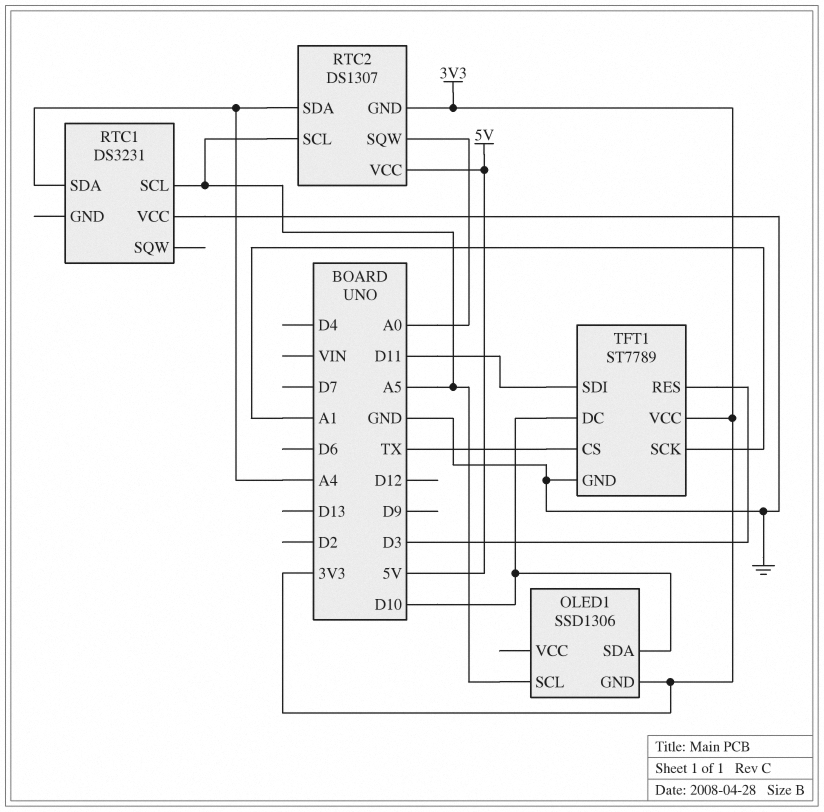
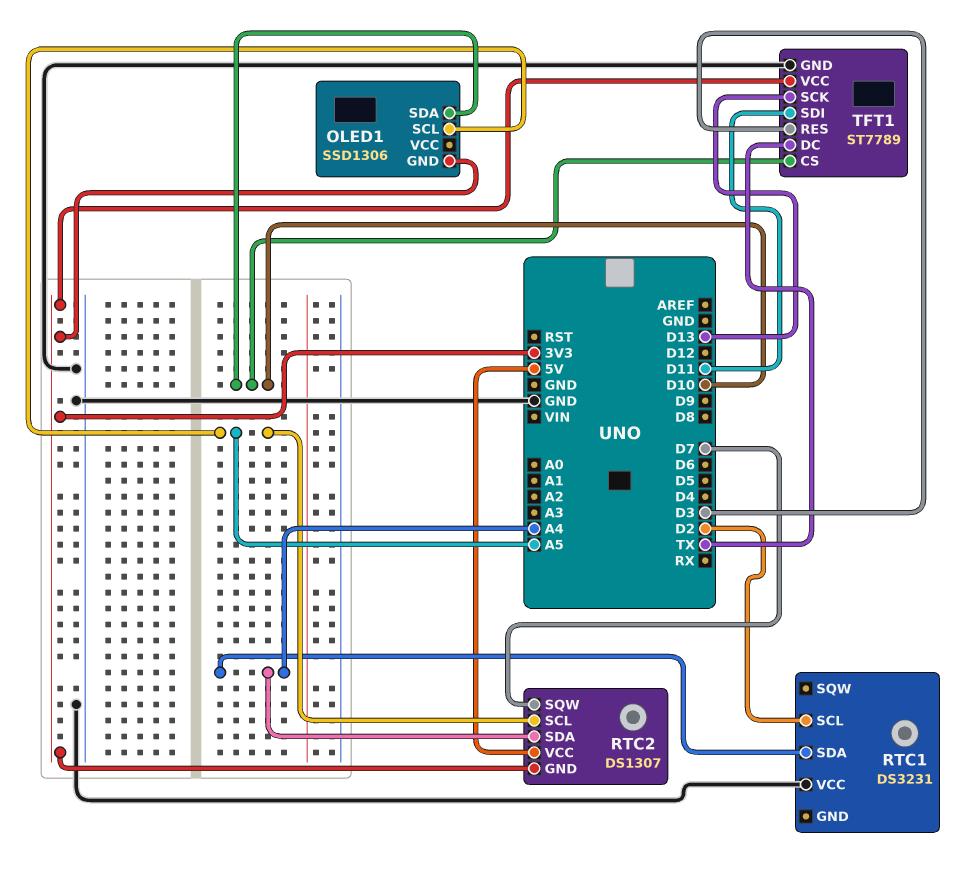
RTC1 pin SCL: A5 -> D2
RTC2 pin SQW: A0 -> D7
TFT1 pin CS: TX -> D10
TFT1 pin DC: D10 -> TX
TFT1 pin SCK: A1 -> D13

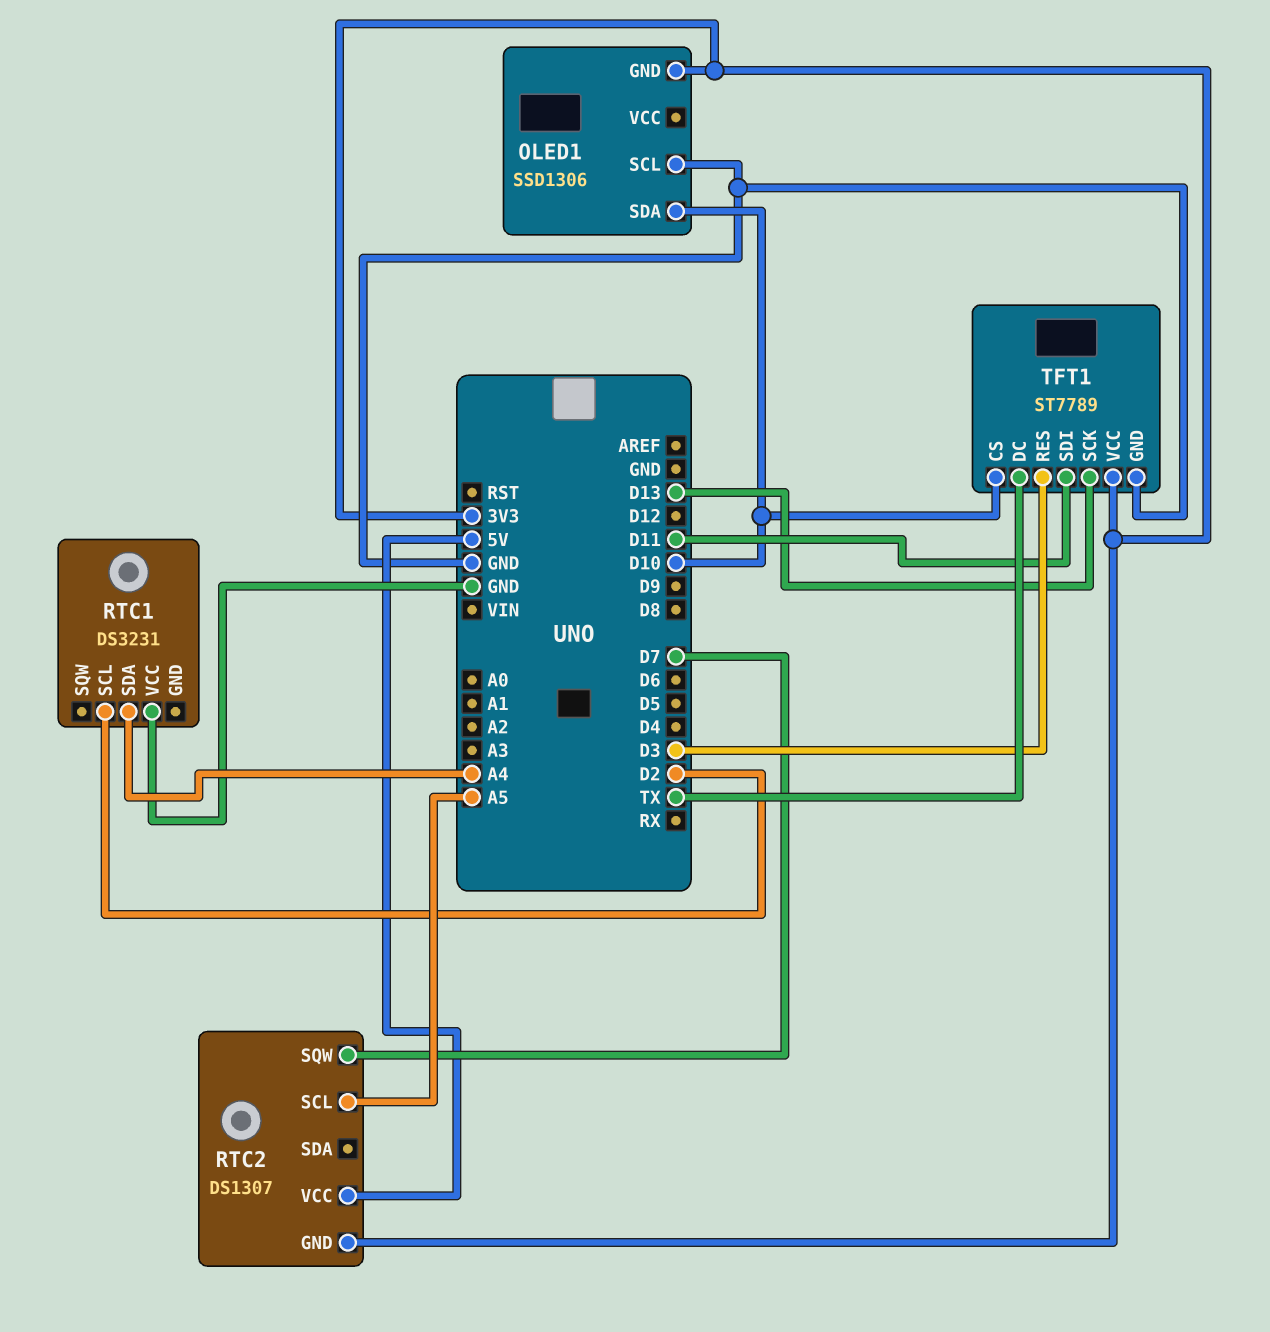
OLED1 pin SCL: A5 -> GND
RTC2 pin SDA: A4 -> none

